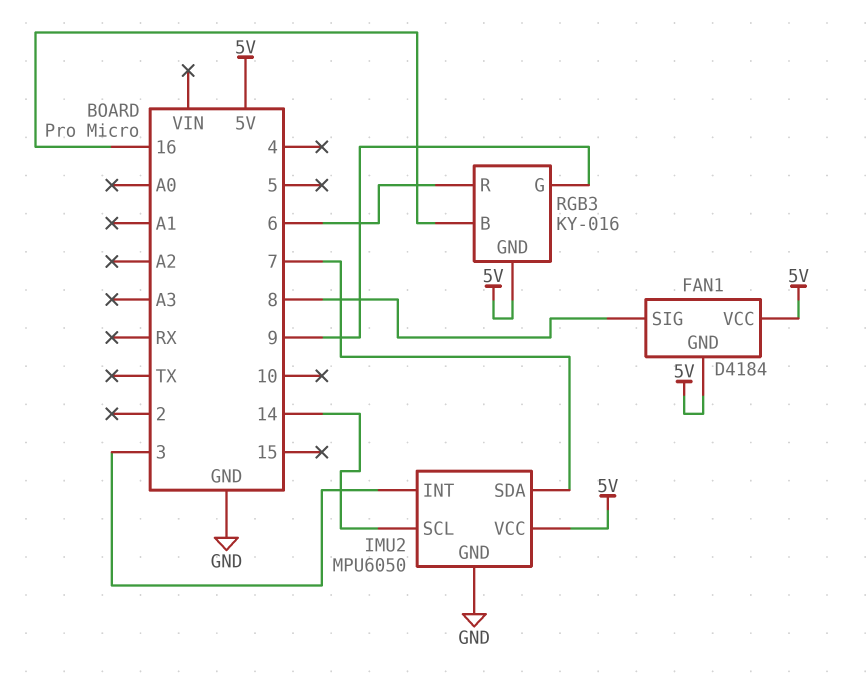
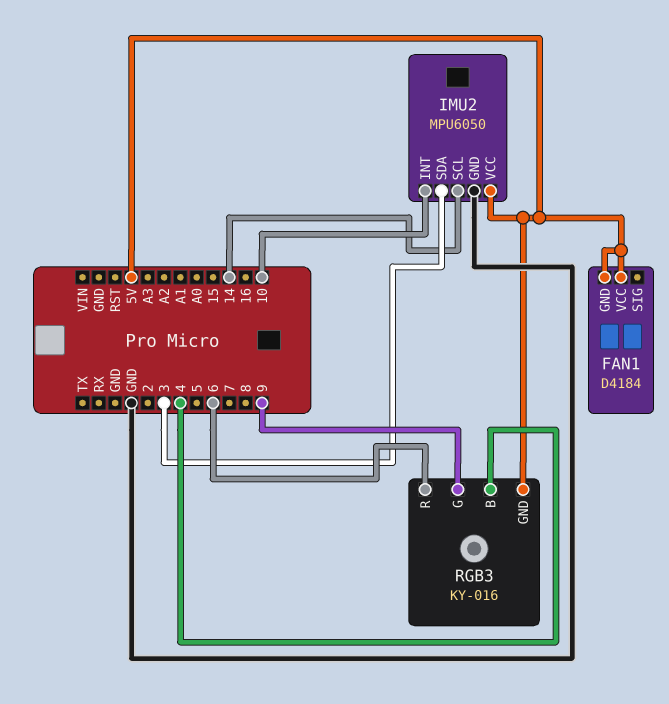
FAN1 pin SIG: 8 -> none
IMU2 pin INT: 3 -> 10
IMU2 pin SDA: 7 -> 3
RGB3 pin B: 16 -> 4

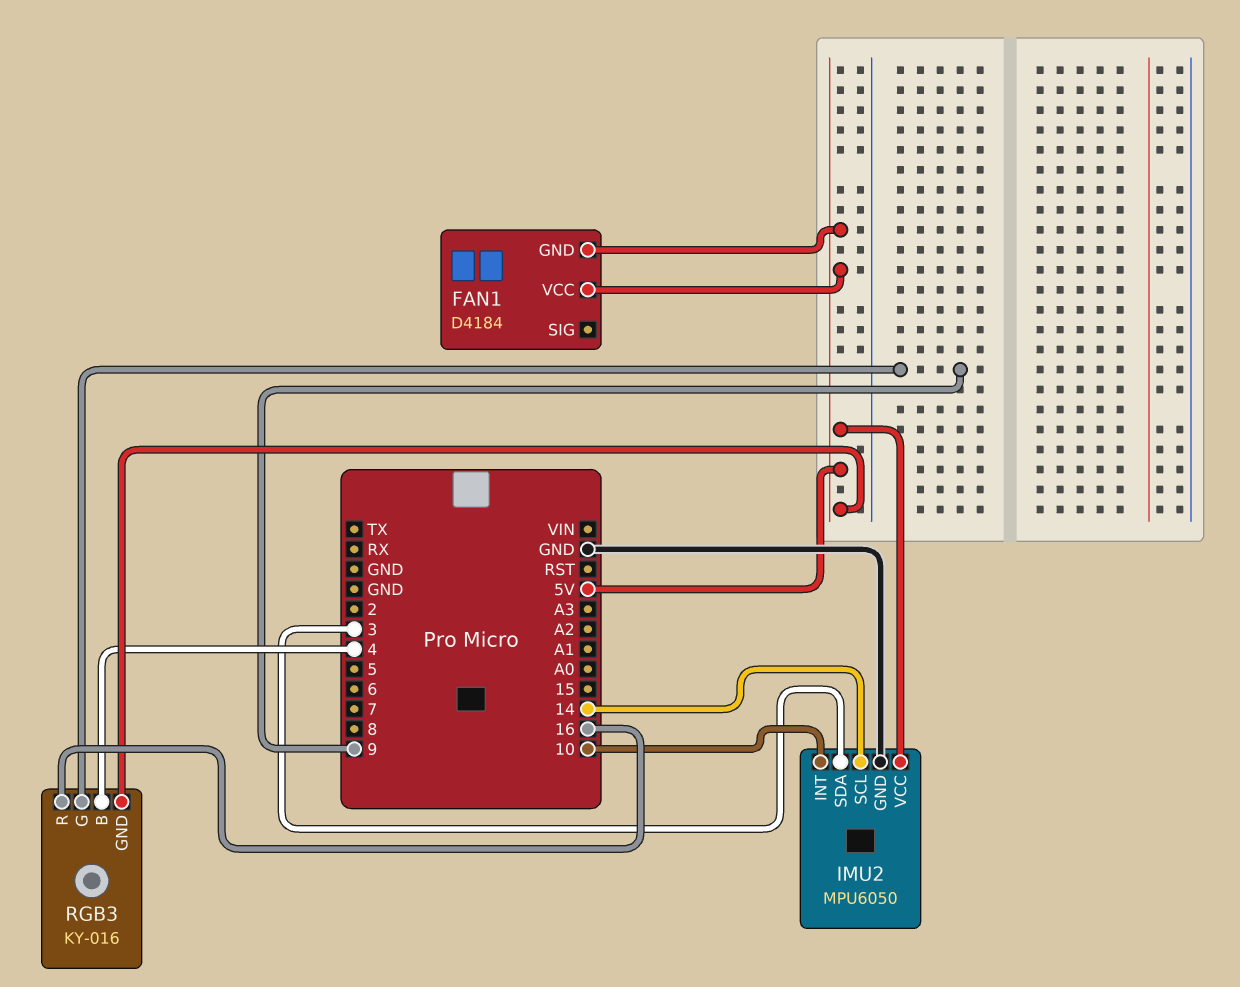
RGB3 pin R: 6 -> 16

